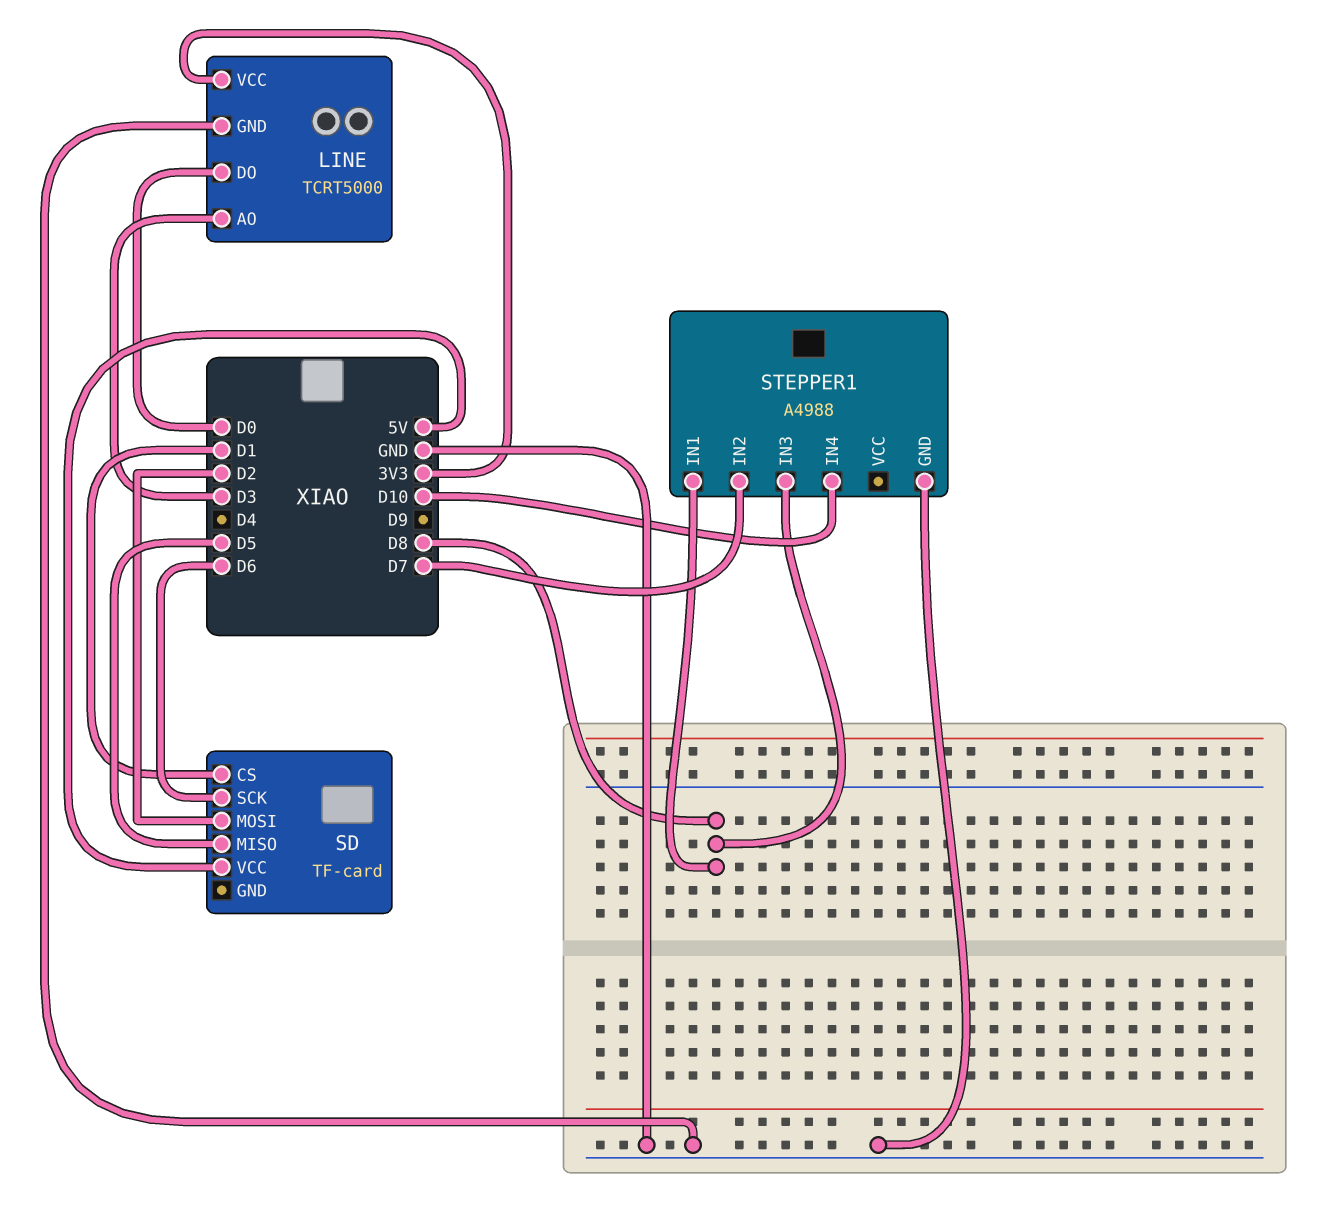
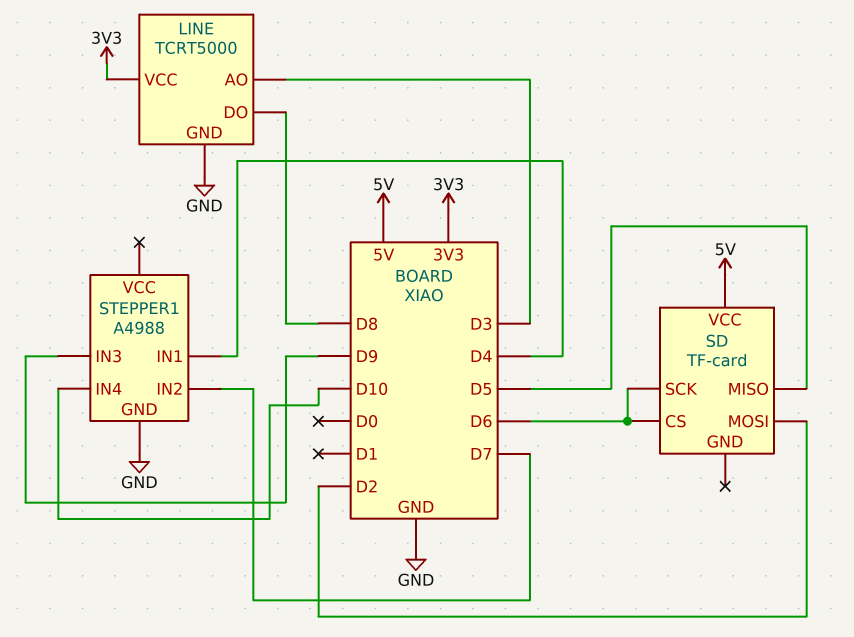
LINE pin DO: D0 -> D8
SD pin CS: D1 -> D6
STEPPER1 pin IN1: D8 -> D4
STEPPER1 pin IN3: D8 -> D9

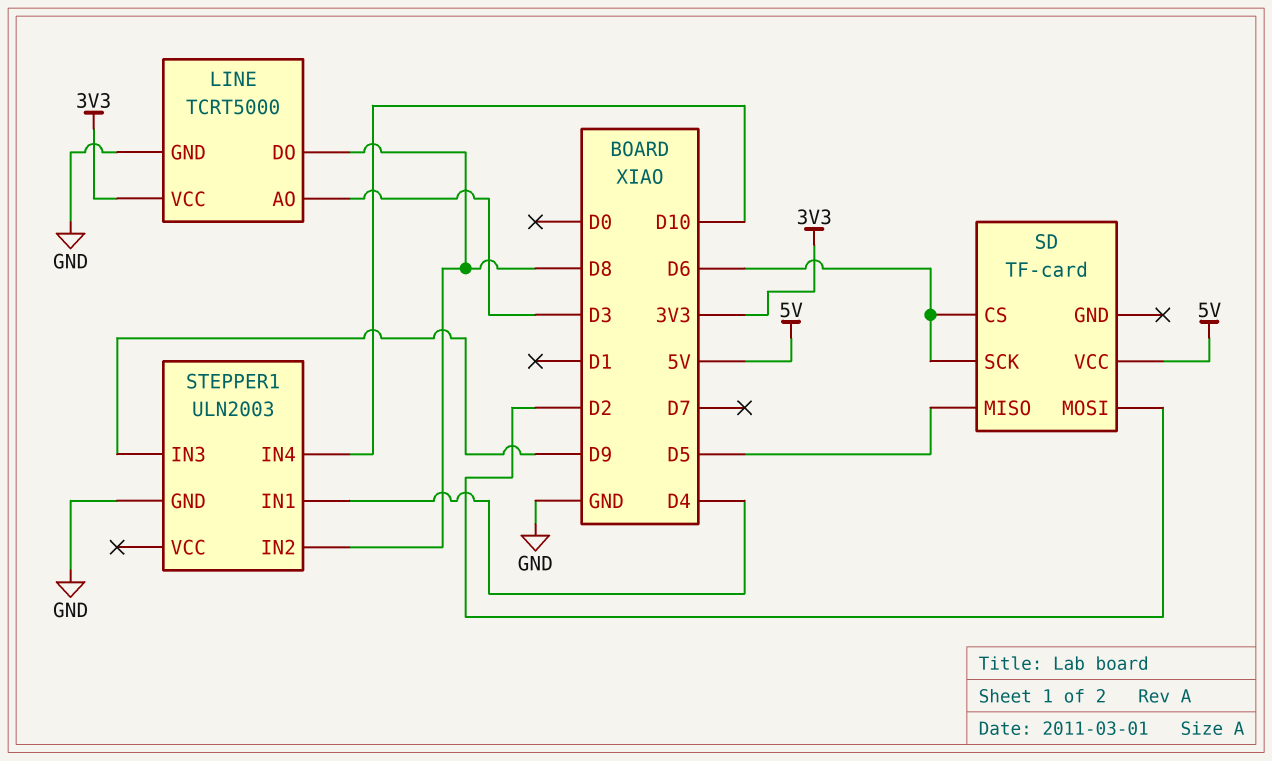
STEPPER1: A4988 -> ULN2003
STEPPER1 pin IN2: D7 -> D8

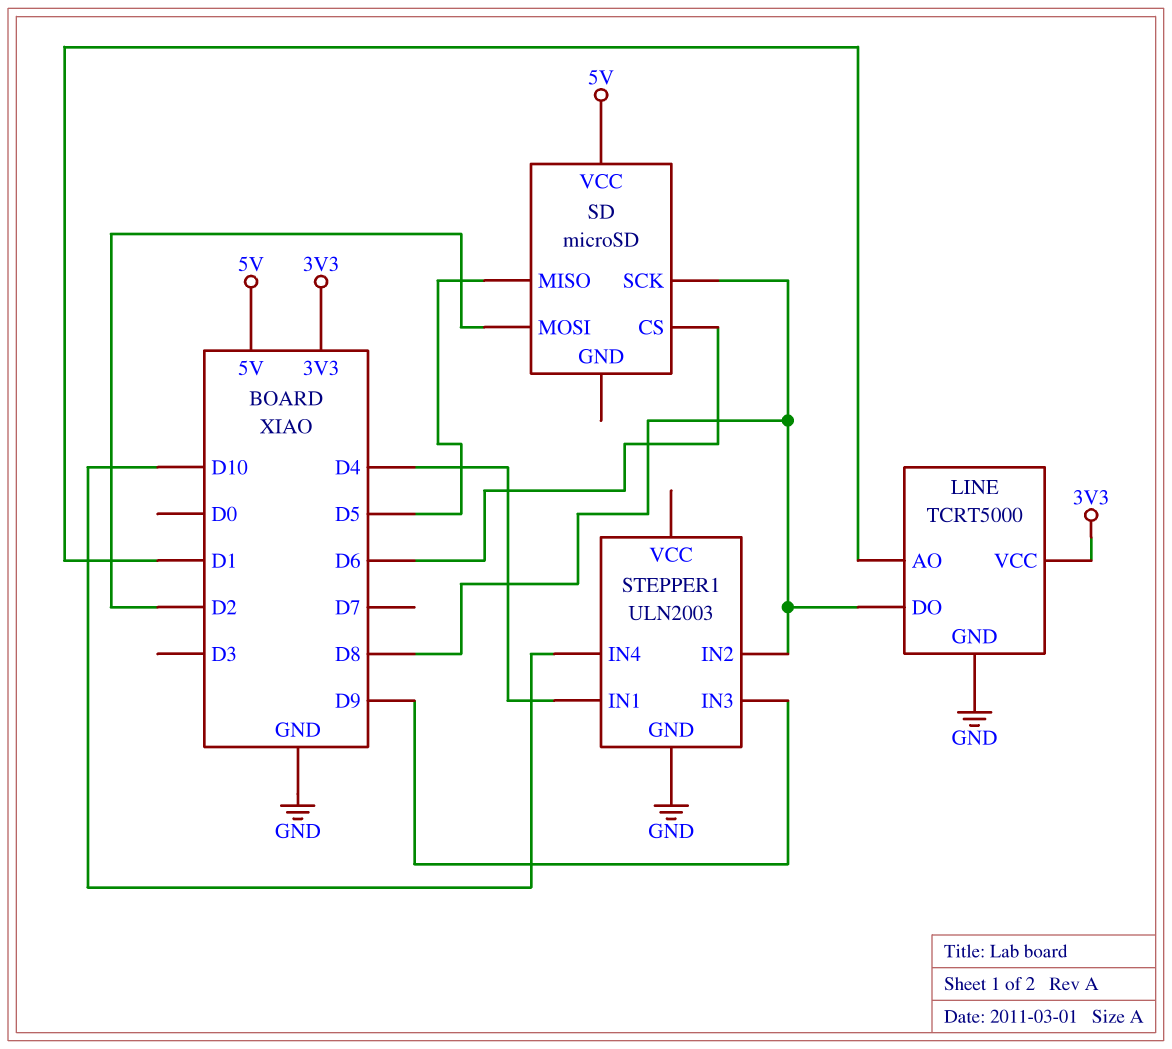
LINE pin AO: D3 -> D1
SD: TF-card -> microSD
SD pin SCK: D6 -> D8

